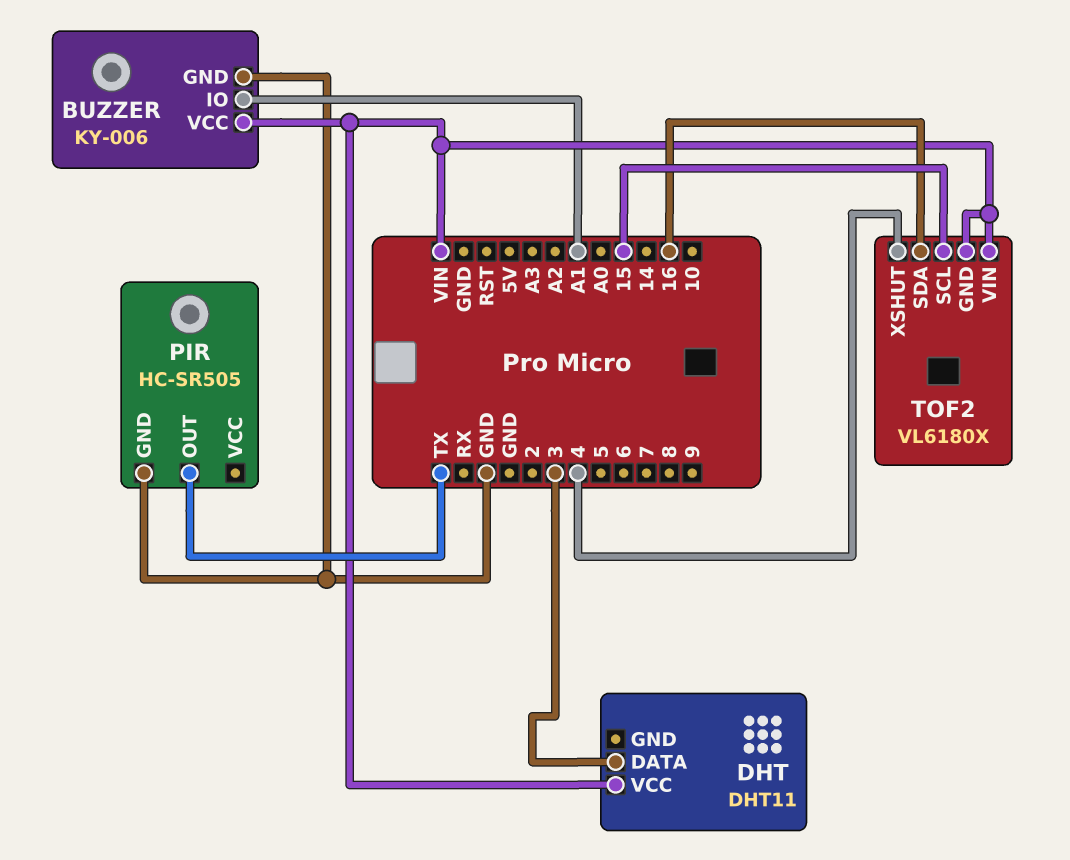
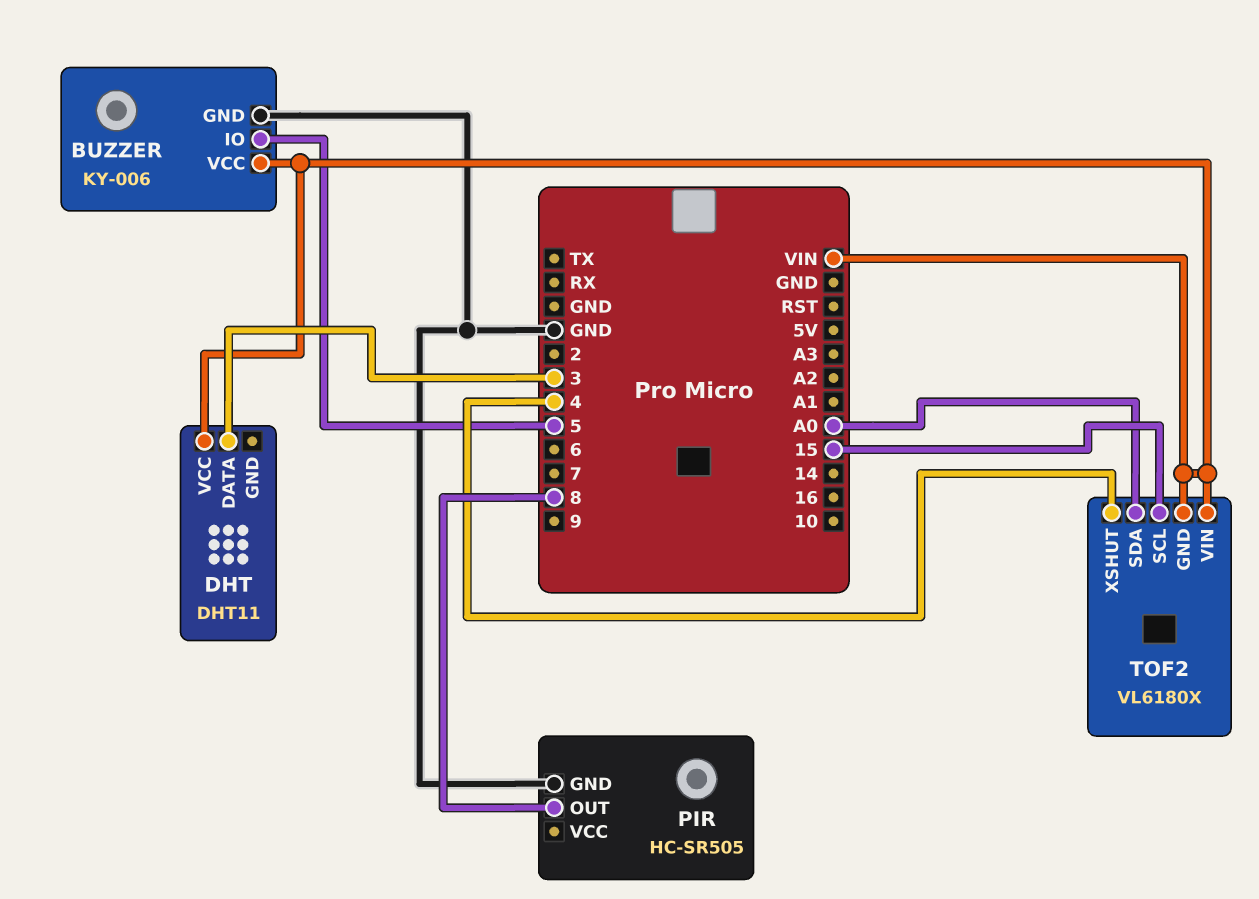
BUZZER pin IO: A1 -> 5
PIR pin OUT: TX -> 8
TOF2 pin SDA: 16 -> A0

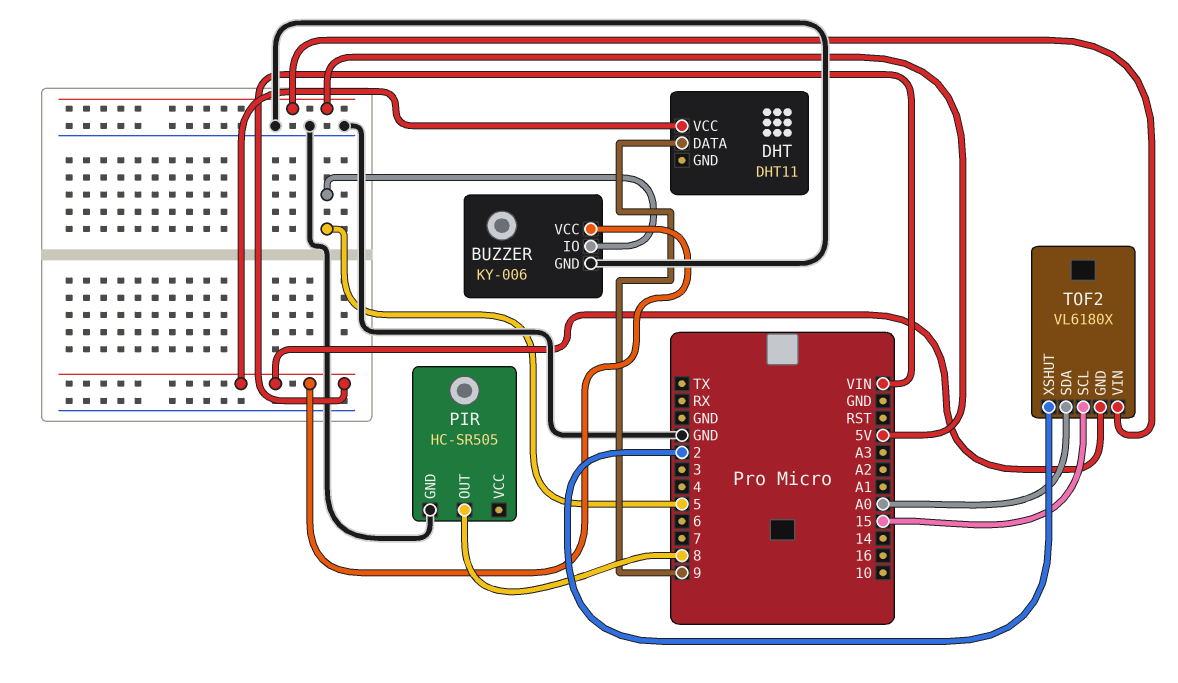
DHT pin DATA: 3 -> 9
TOF2 pin VIN: VIN -> 5V
TOF2 pin XSHUT: 4 -> 2

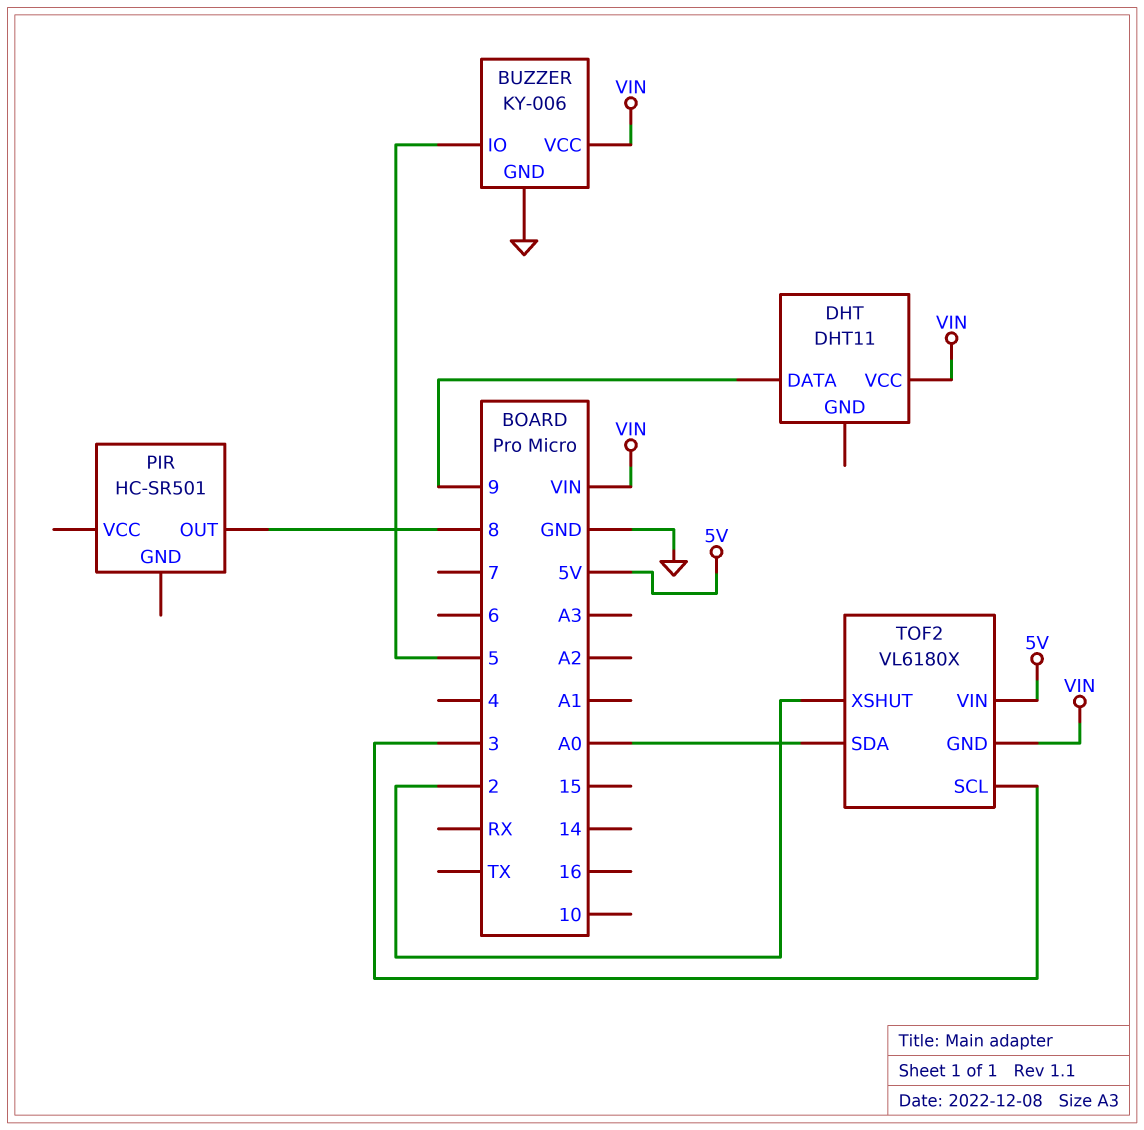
PIR: HC-SR505 -> HC-SR501
PIR pin GND: GND -> none
TOF2 pin SCL: 15 -> 3

